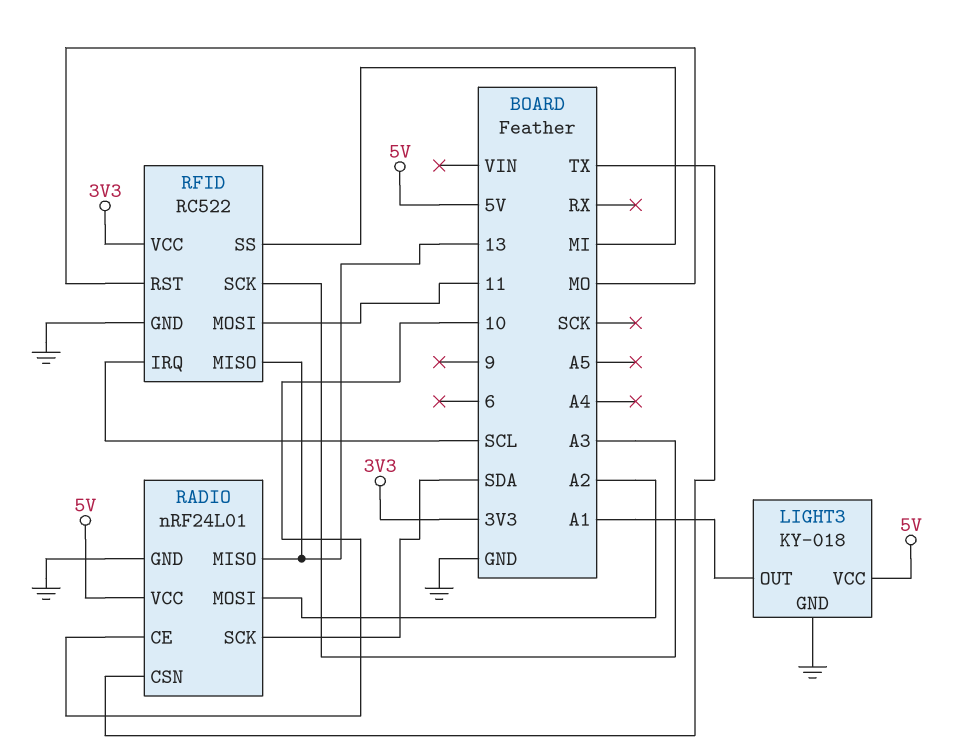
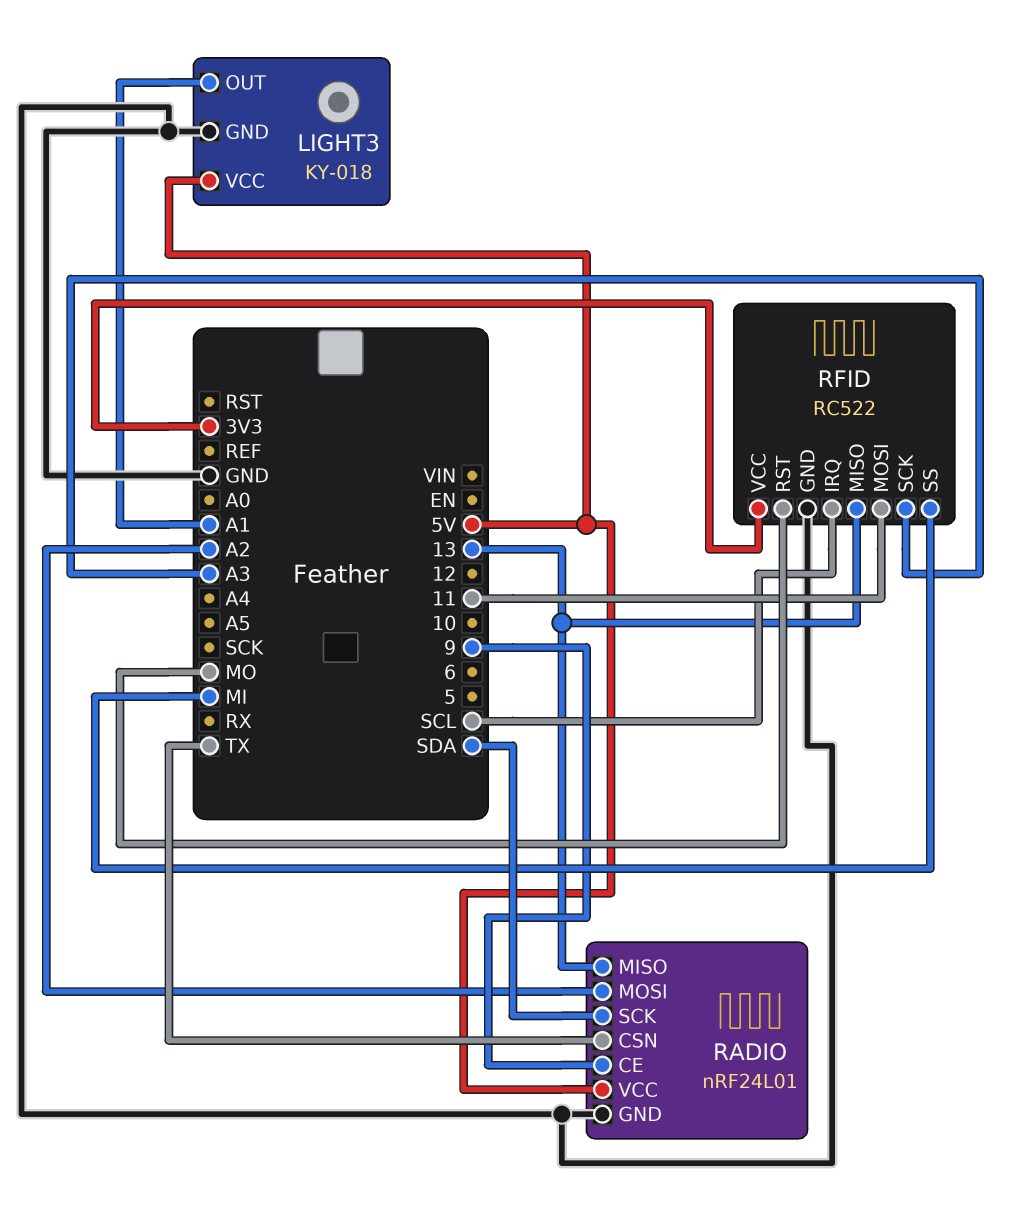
RADIO pin CE: 10 -> 9

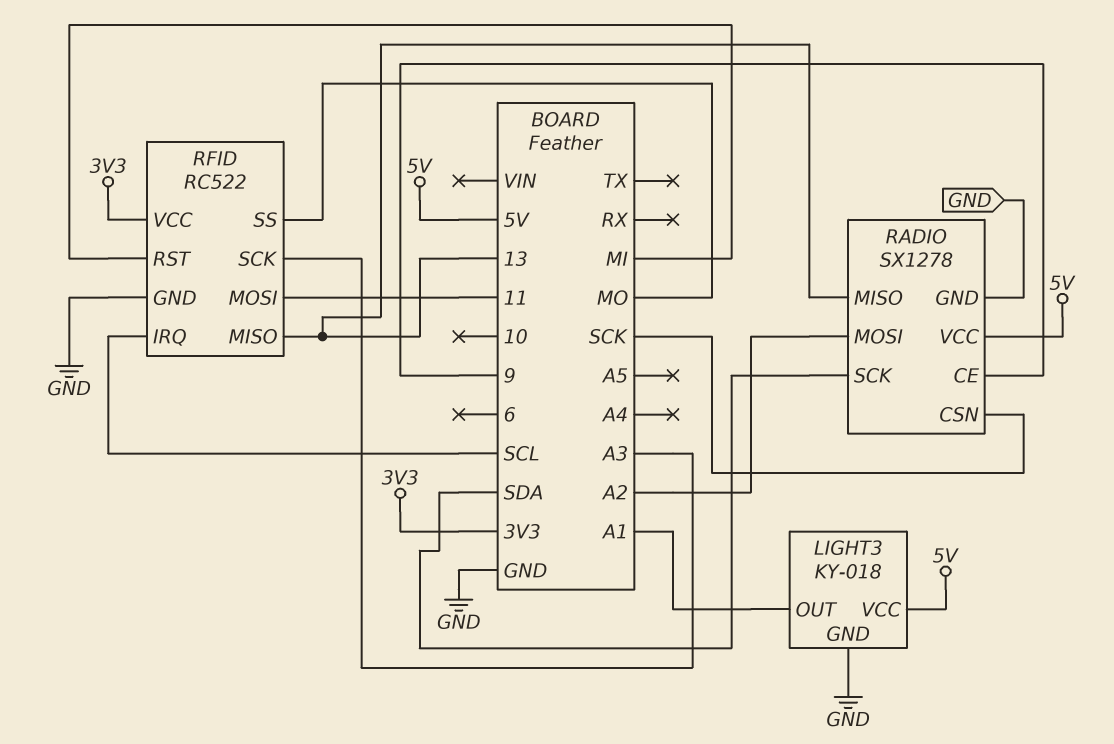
RADIO: nRF24L01 -> SX1278
RADIO pin CSN: TX -> SCK
RFID pin RST: MO -> MI
RFID pin SS: MI -> MO

